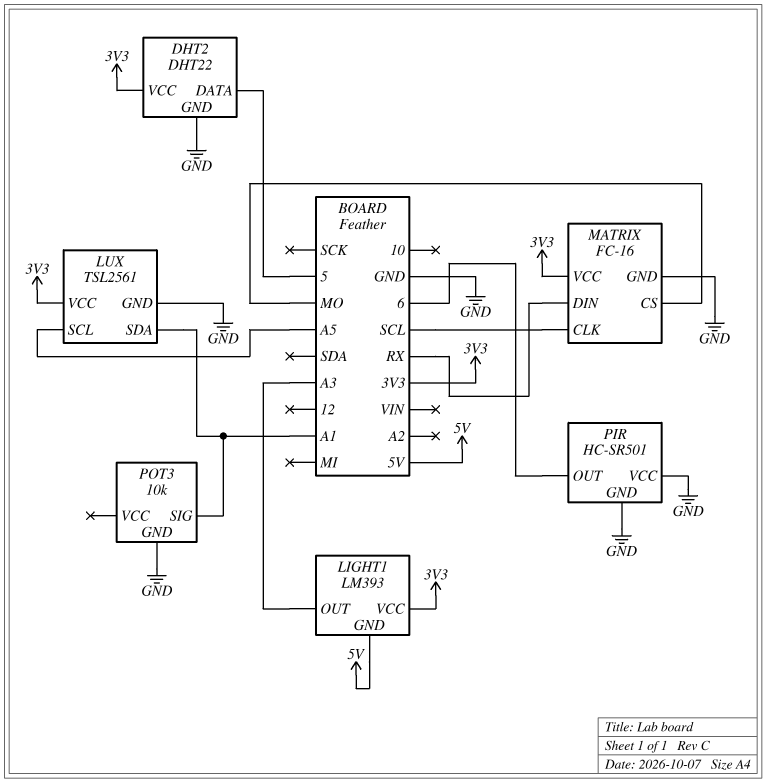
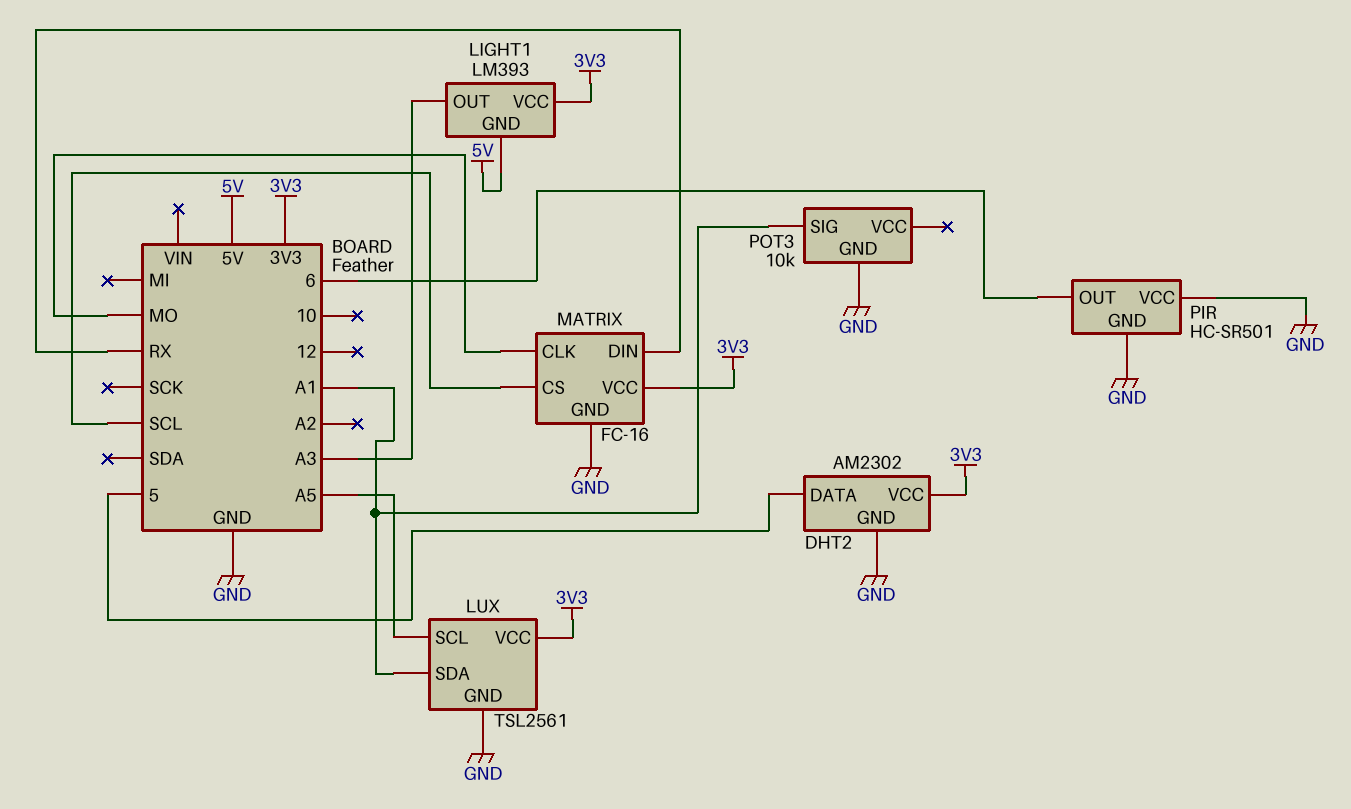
DHT2: DHT22 -> AM2302
MATRIX pin CLK: SCL -> MO
MATRIX pin CS: MO -> SCL

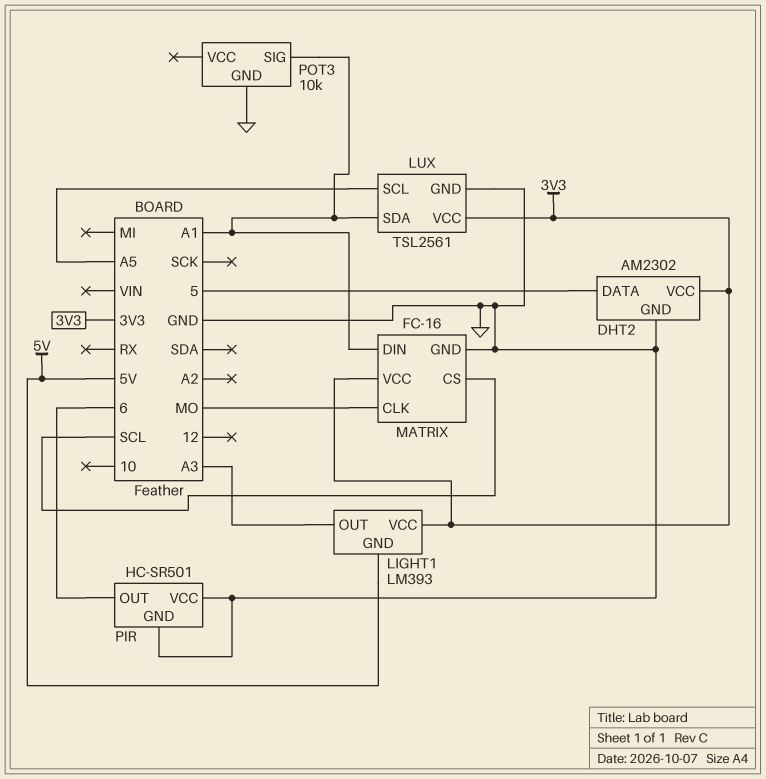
MATRIX pin DIN: RX -> A1

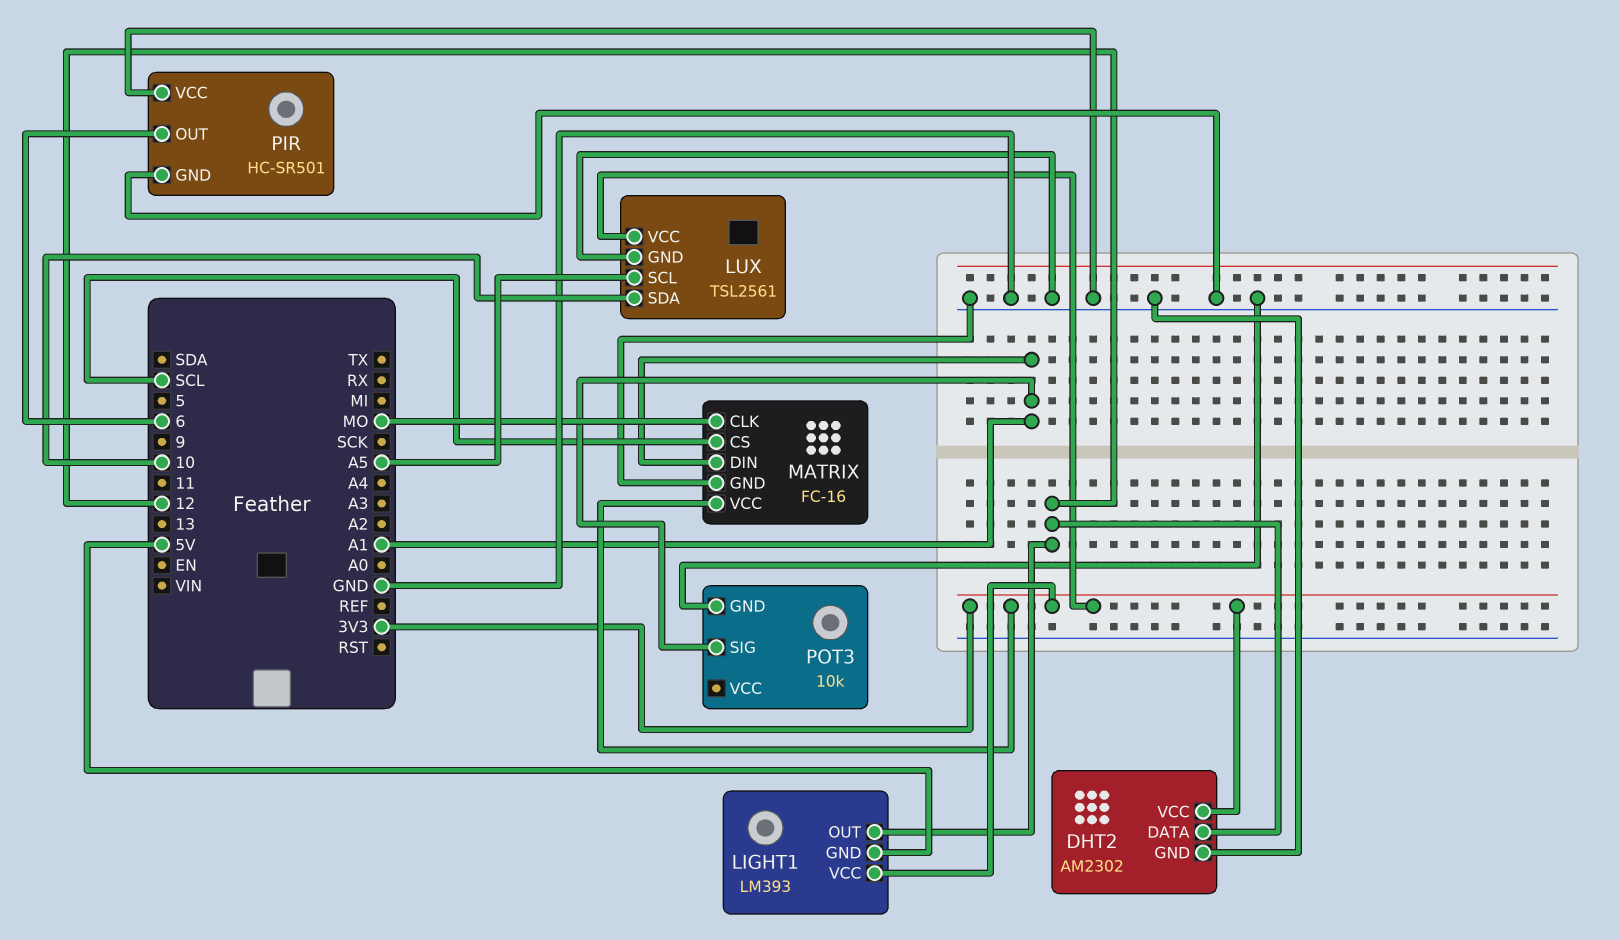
DHT2 pin DATA: 5 -> 12
LIGHT1 pin OUT: A3 -> 12
LUX pin SDA: A1 -> 10

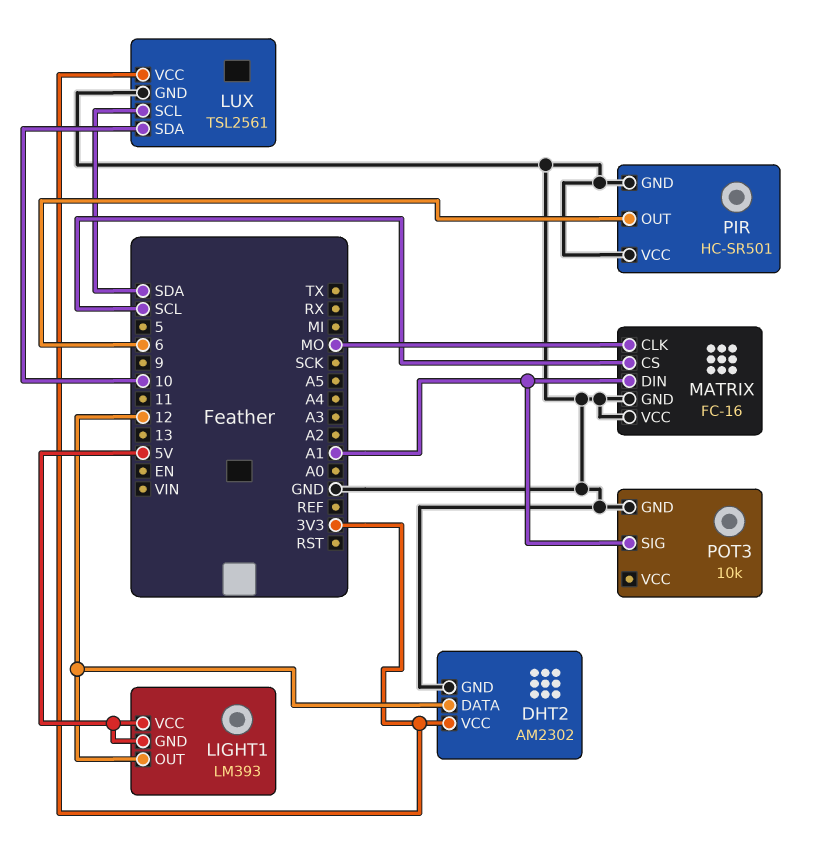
LIGHT1 pin VCC: 3V3 -> 5V
LUX pin SCL: A5 -> SDA
MATRIX pin VCC: 3V3 -> GND

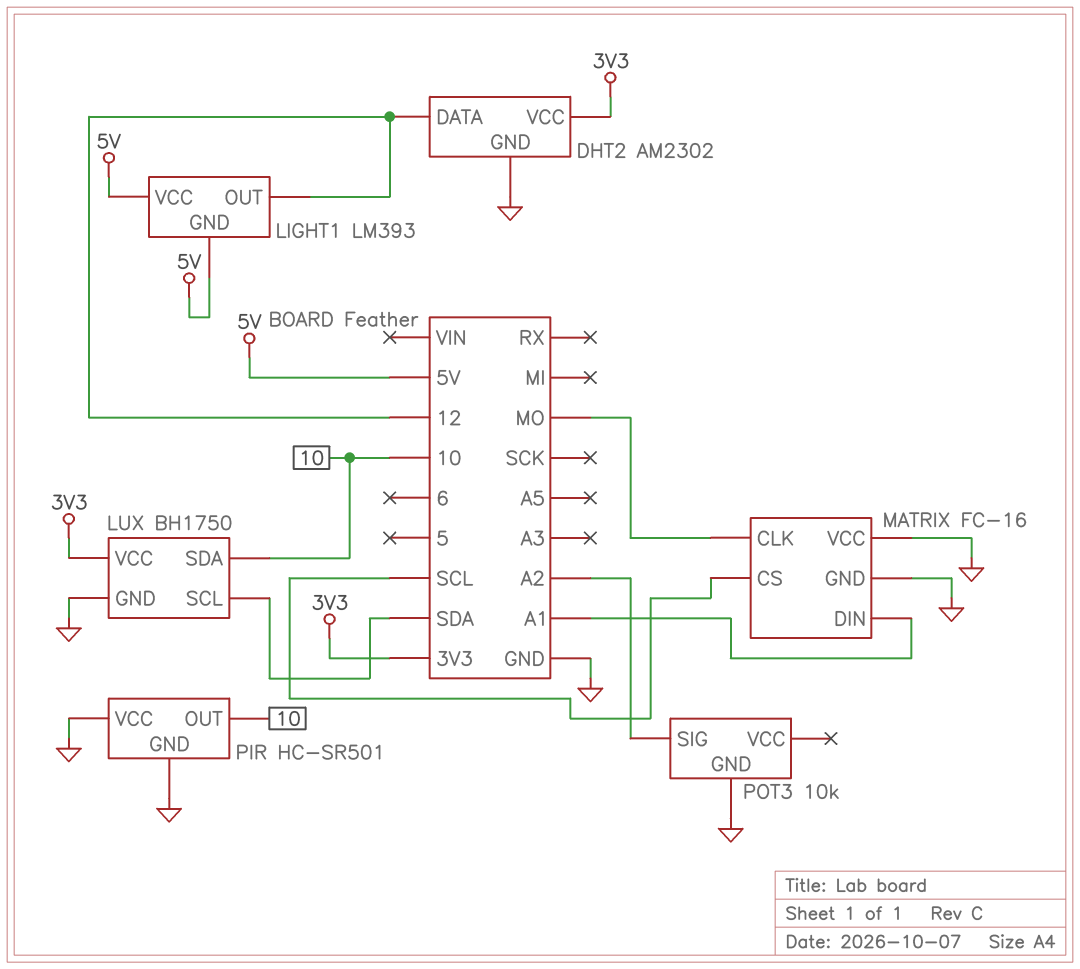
LUX: TSL2561 -> BH1750
PIR pin OUT: 6 -> 10
POT3 pin SIG: A1 -> A2

